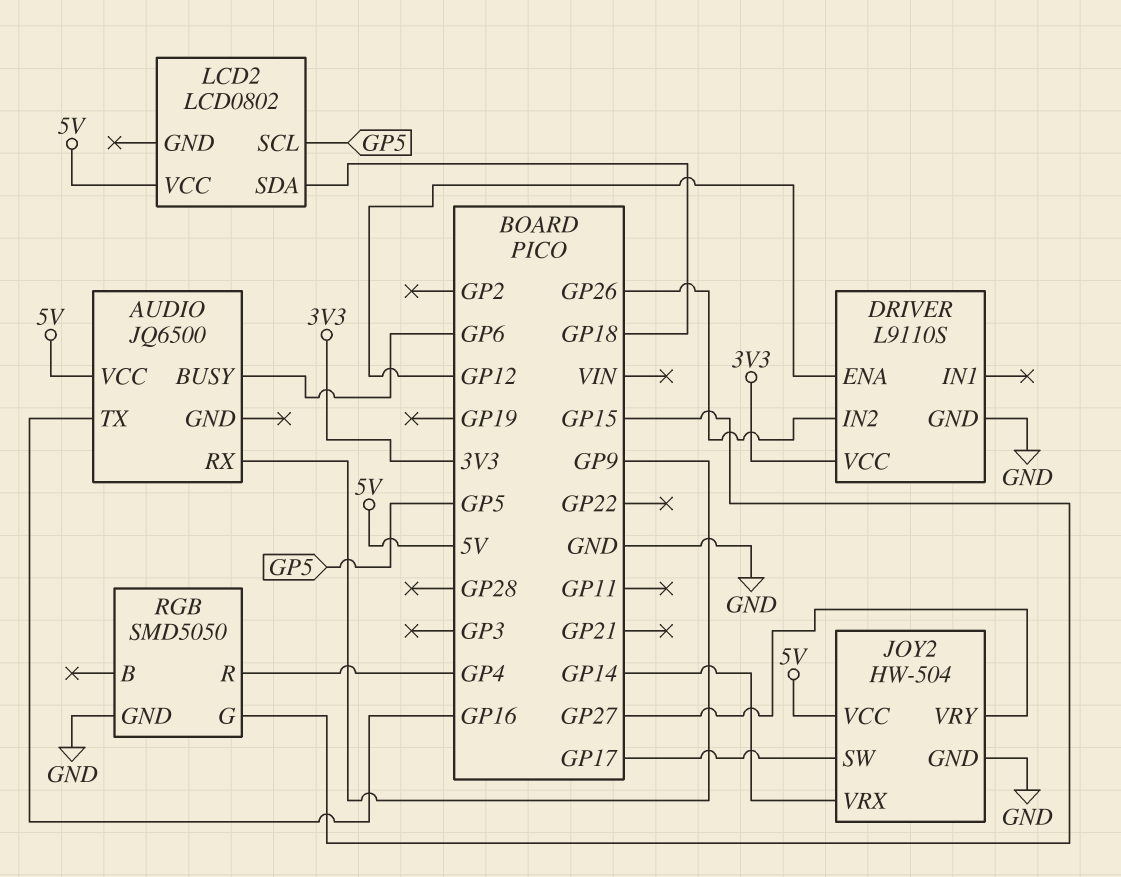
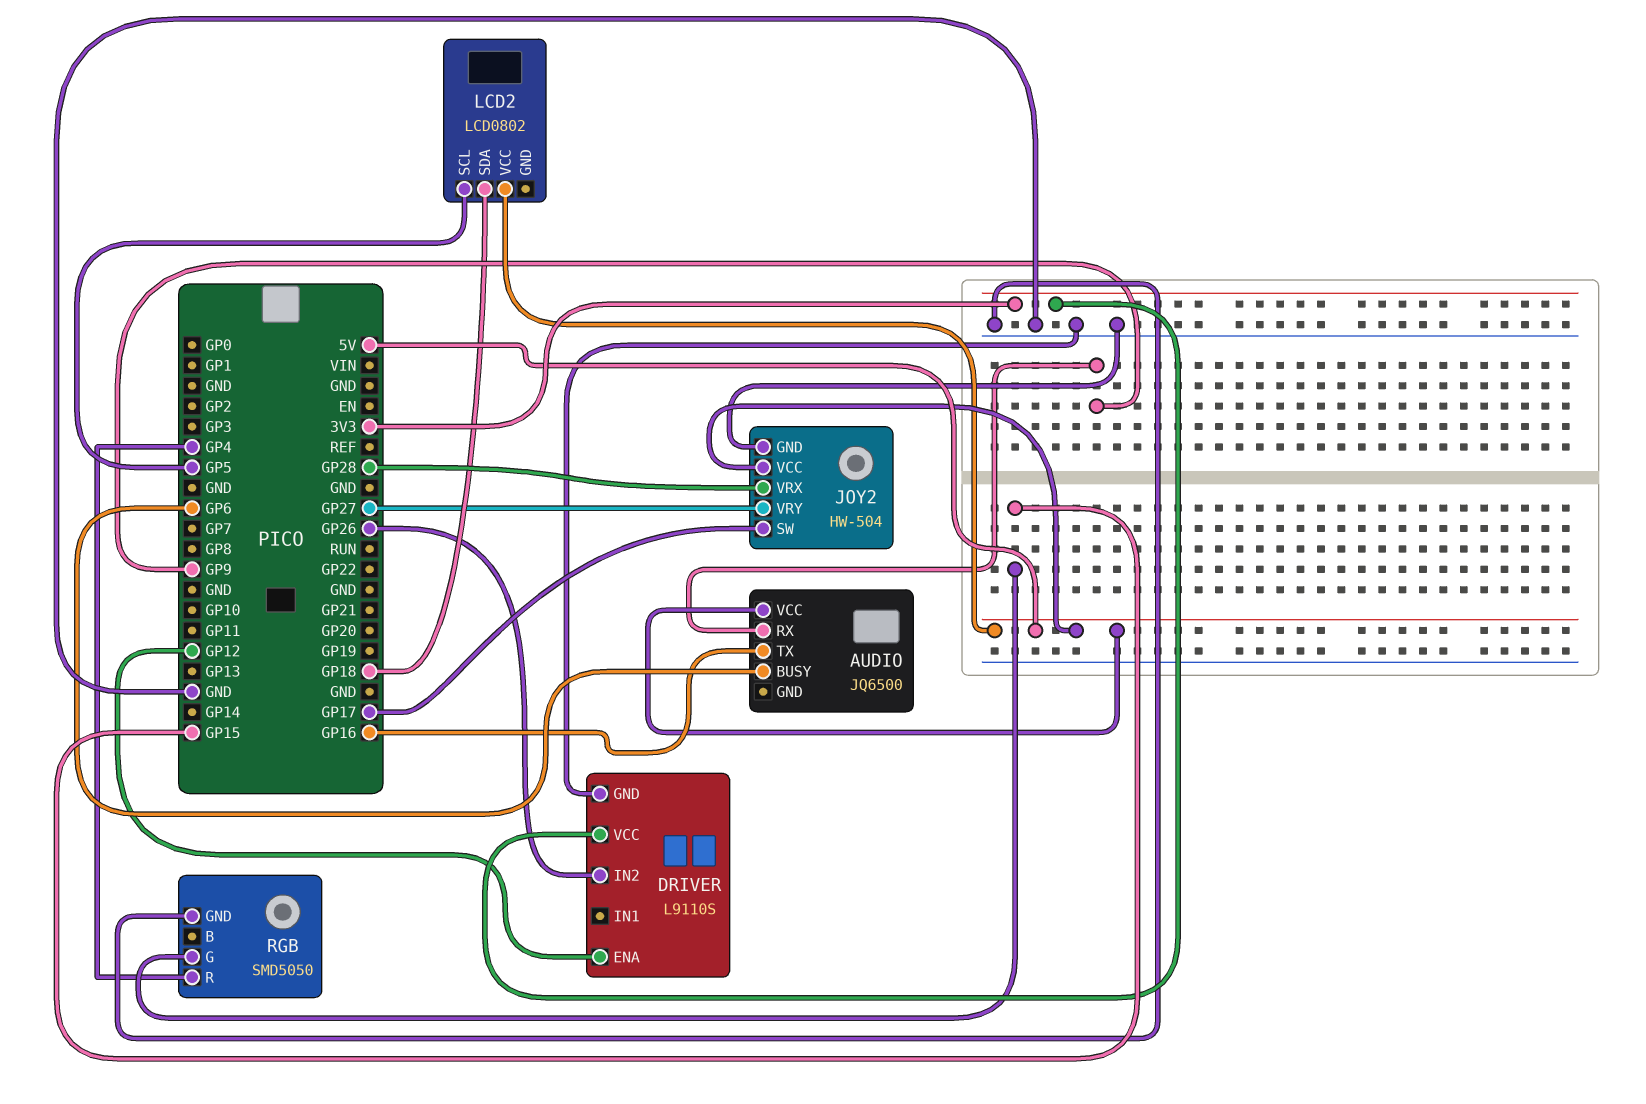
JOY2 pin VRX: GP14 -> GP28

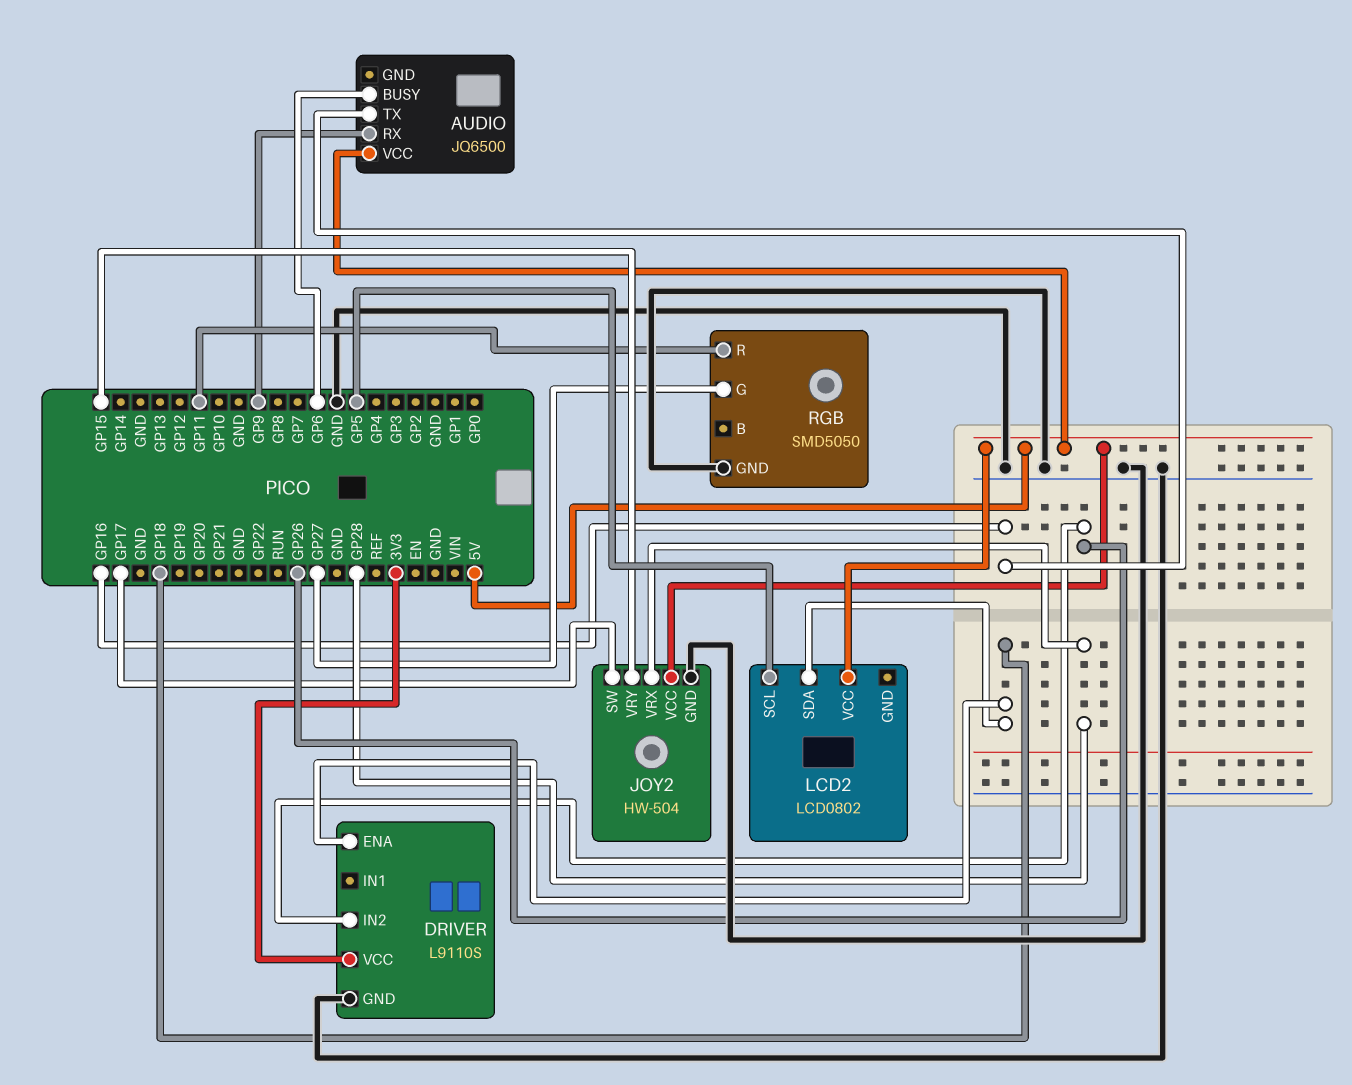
DRIVER pin ENA: GP12 -> GP18
JOY2 pin VRY: GP27 -> GP15
RGB pin G: GP15 -> GP27
RGB pin R: GP4 -> GP11

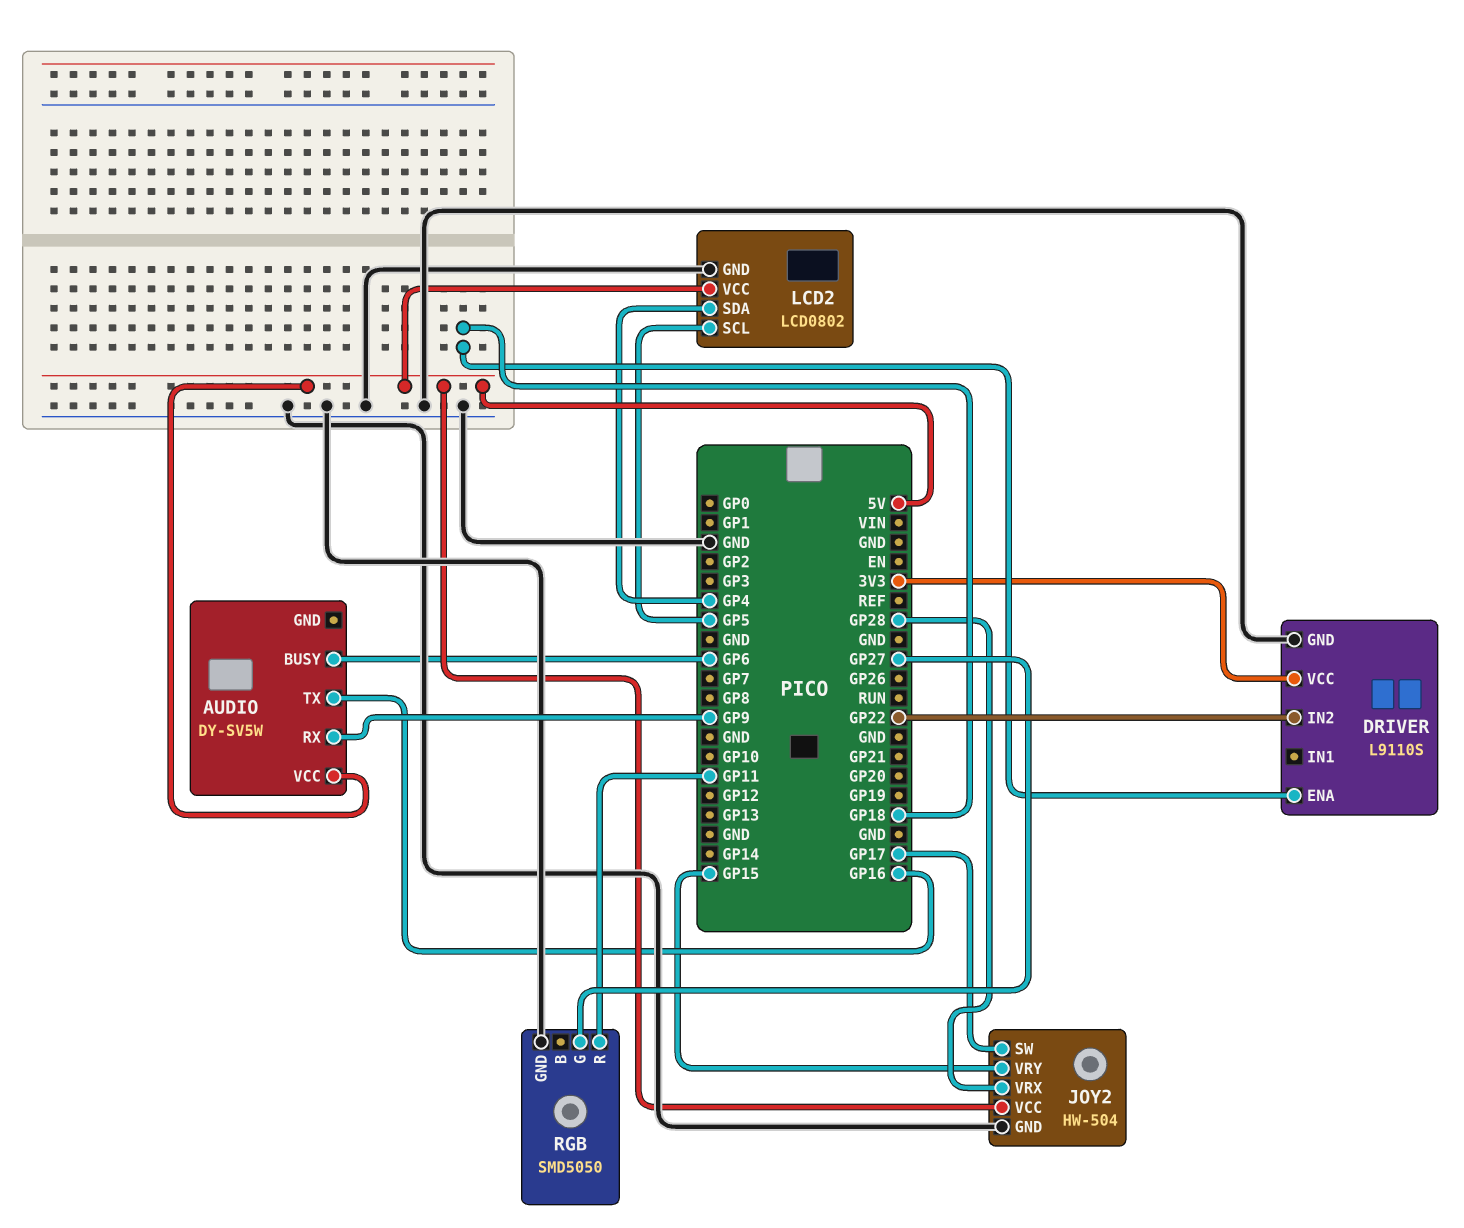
AUDIO: JQ6500 -> DY-SV5W
DRIVER pin IN2: GP26 -> GP22
LCD2 pin GND: none -> GND
LCD2 pin SDA: GP18 -> GP4

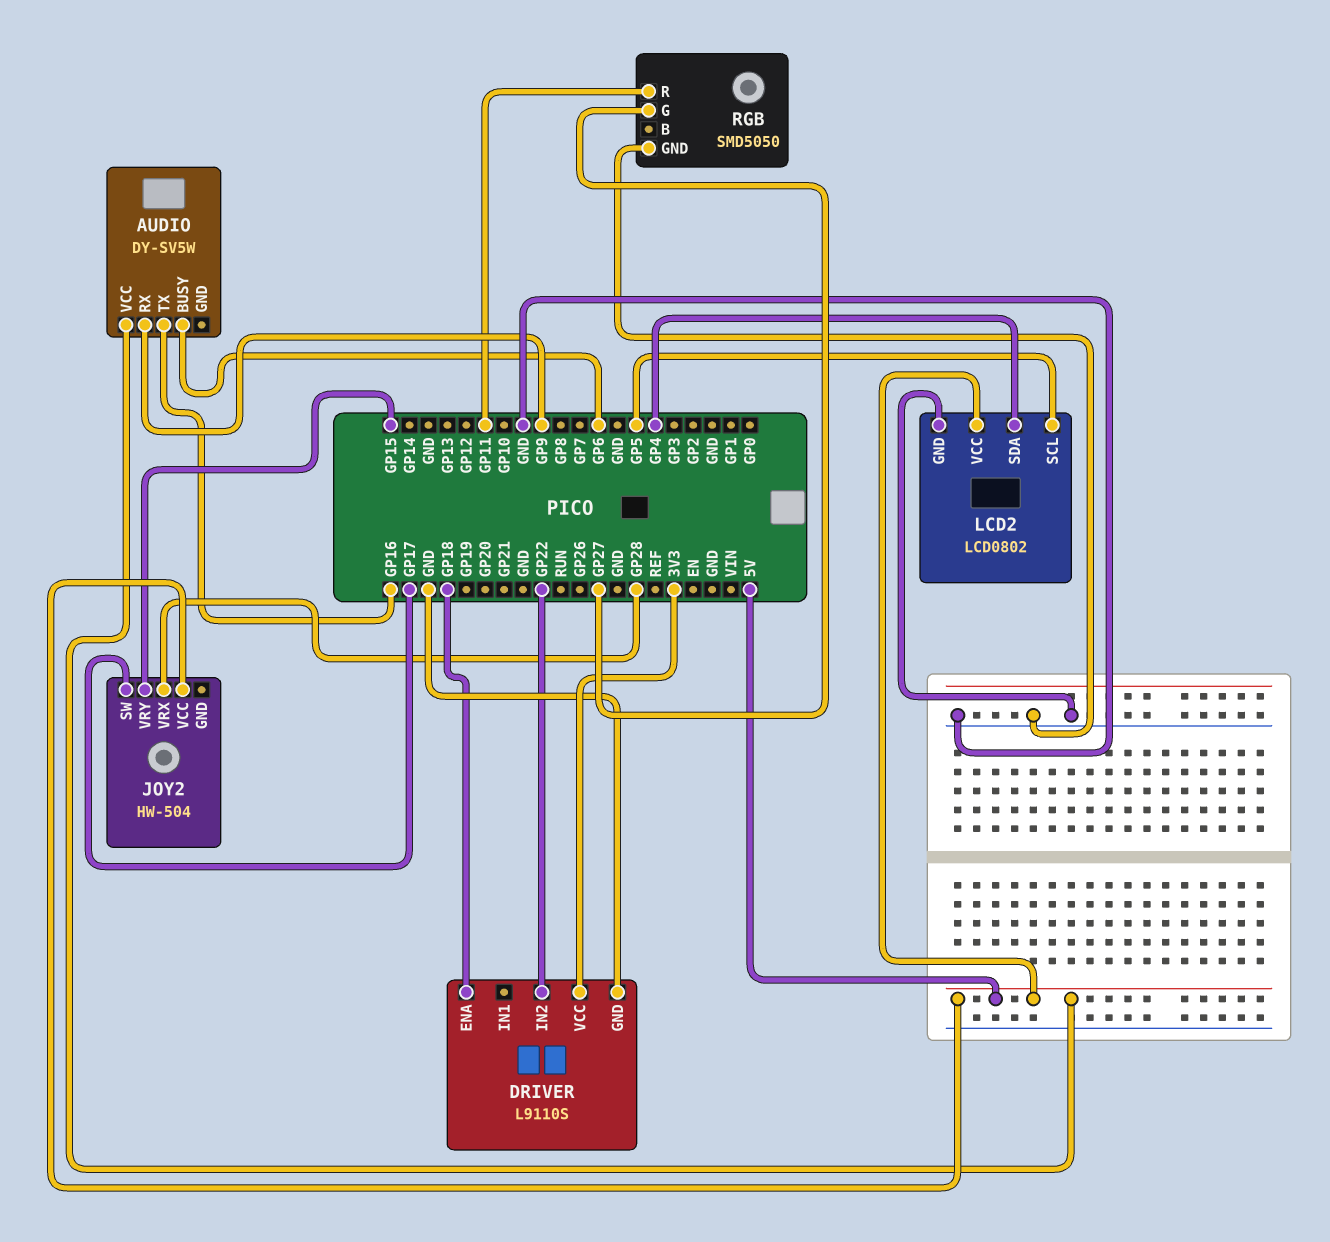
JOY2 pin GND: GND -> none

